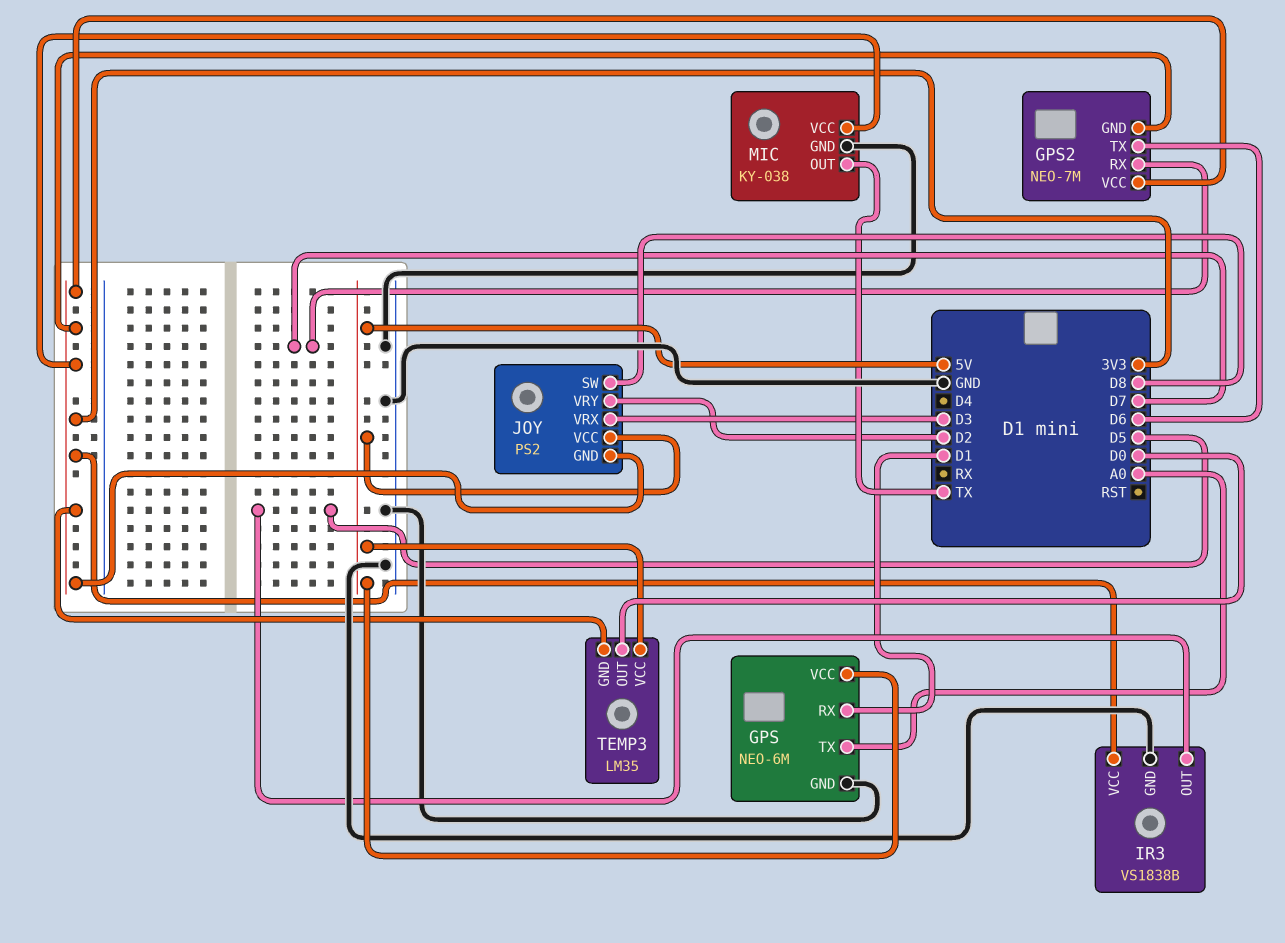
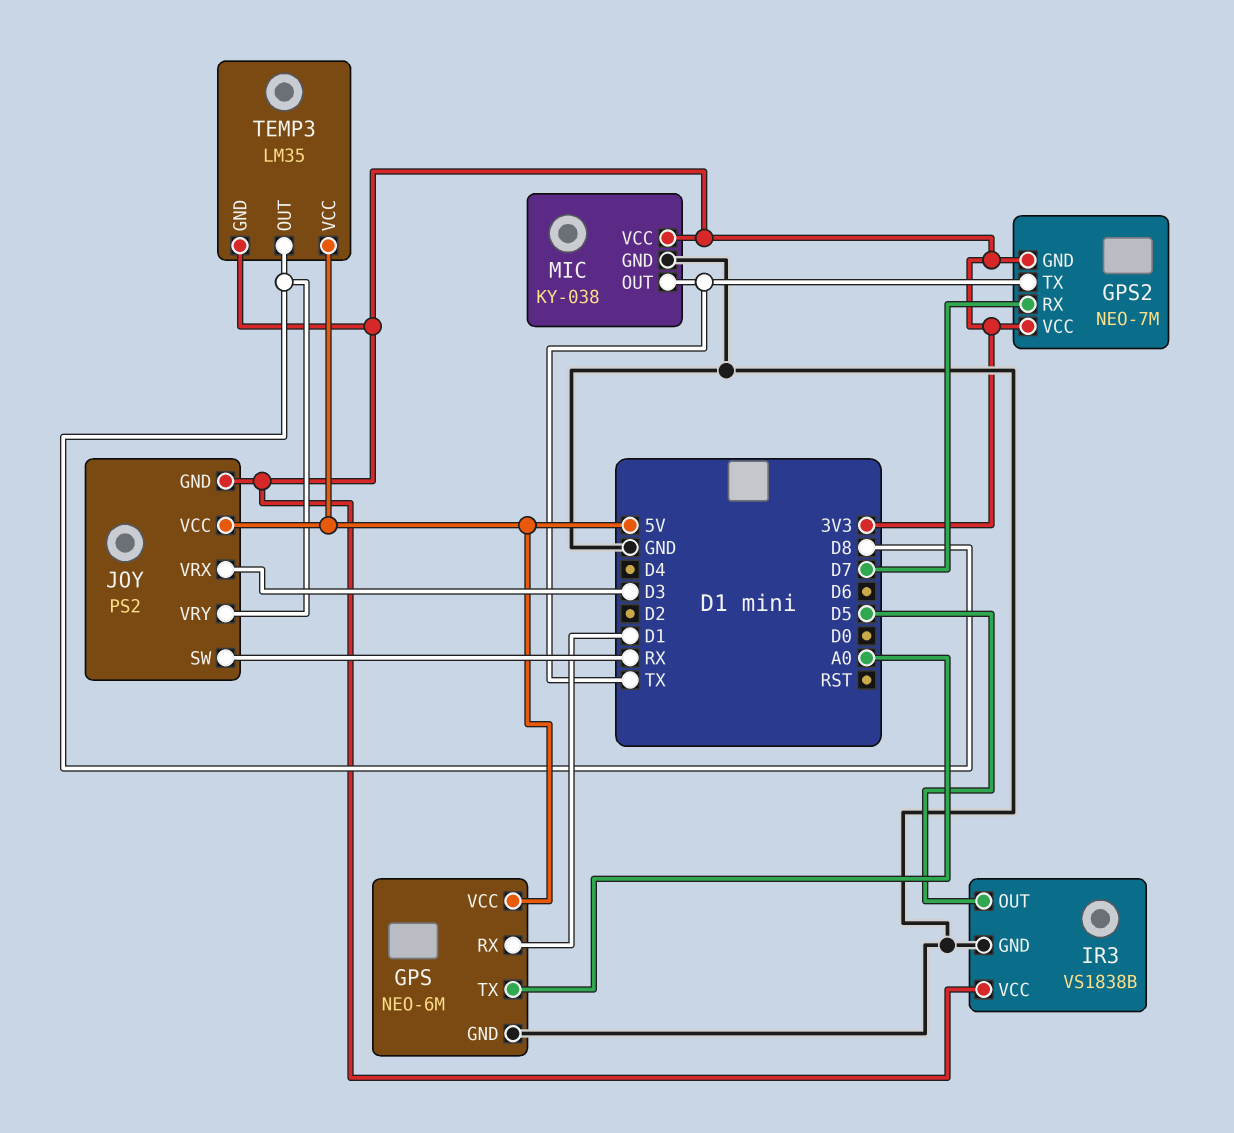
GPS2 pin TX: D6 -> TX
JOY pin SW: D8 -> RX
JOY pin VRY: D2 -> D8
TEMP3 pin OUT: D0 -> D8

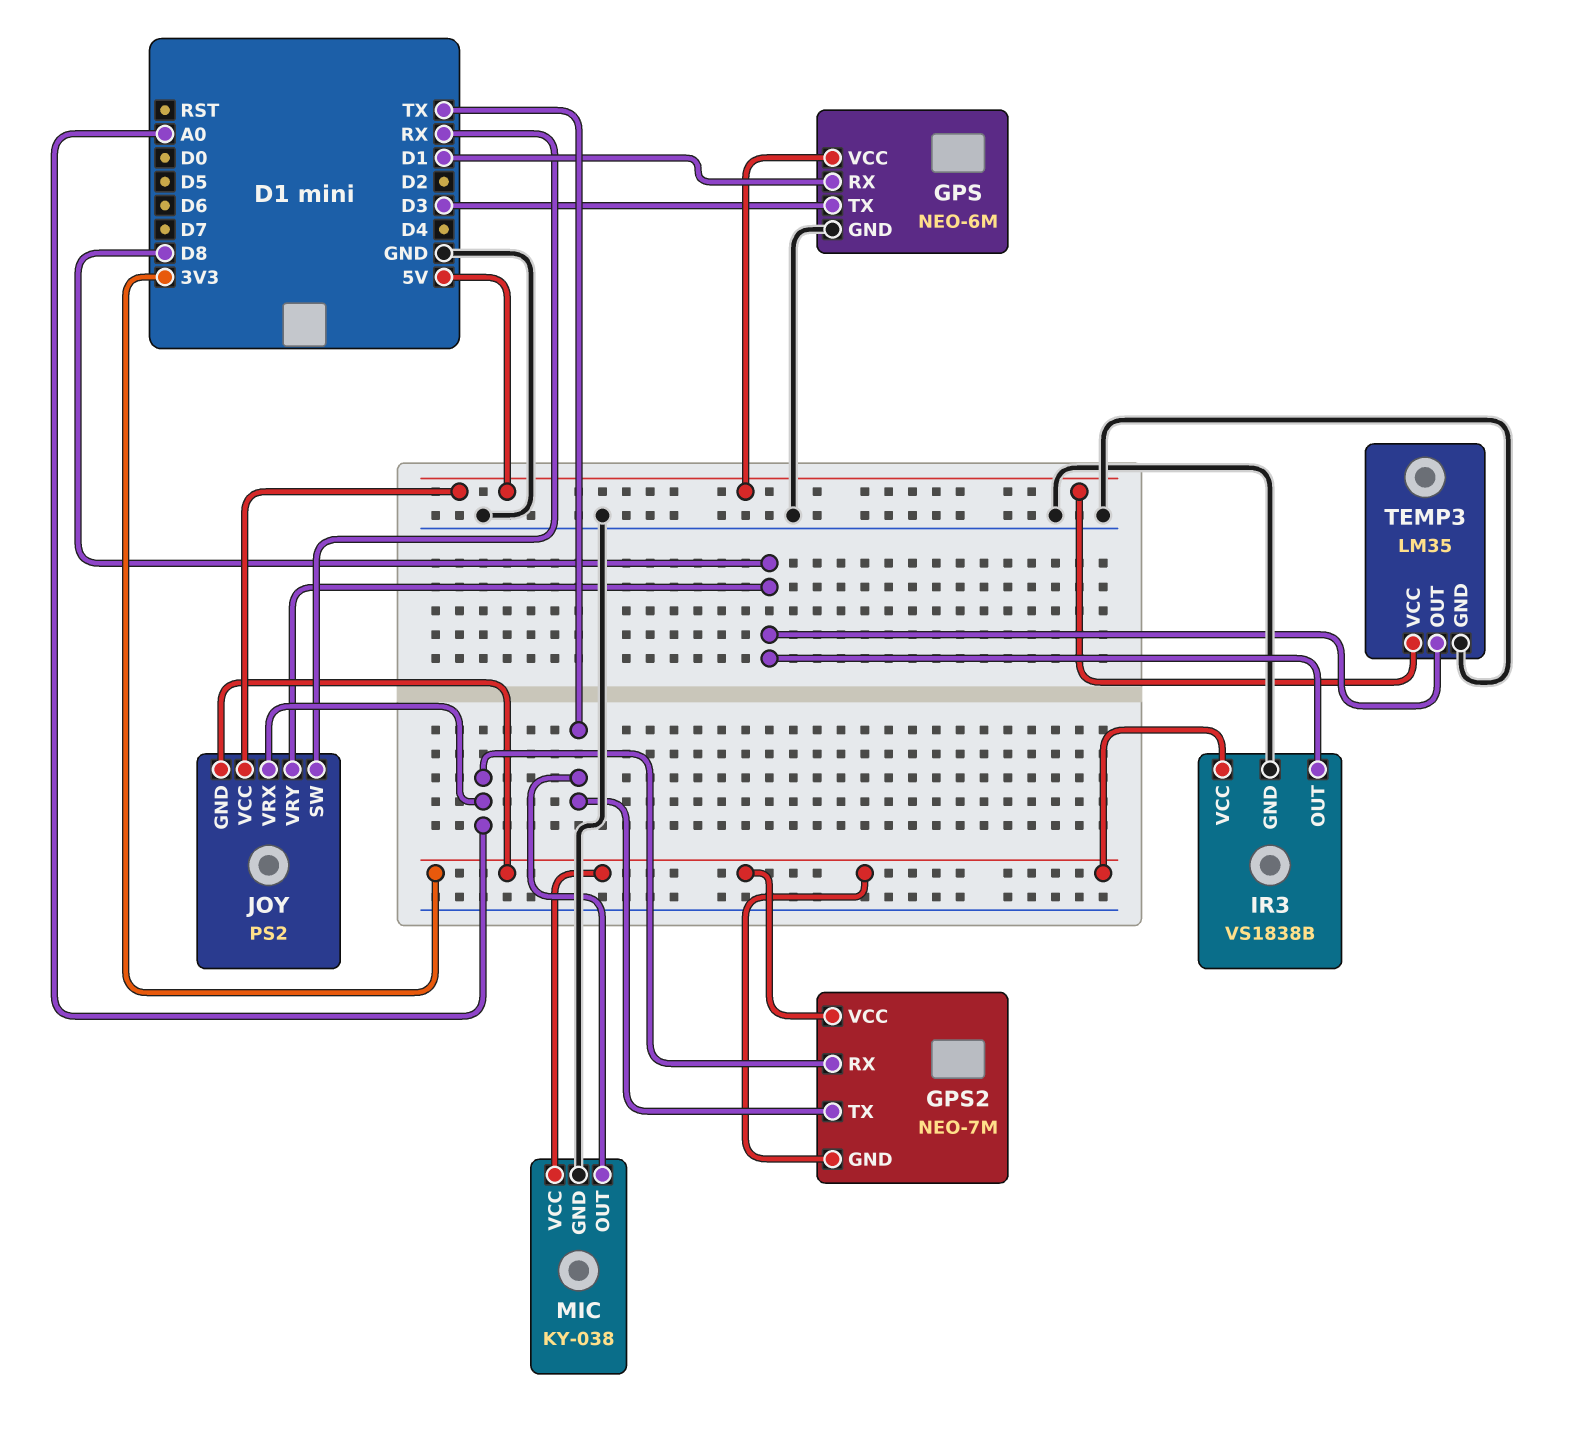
GPS pin TX: A0 -> D3
GPS2 pin RX: D7 -> A0
IR3 pin OUT: D5 -> D8
JOY pin VRX: D3 -> A0
TEMP3 pin GND: 3V3 -> GND

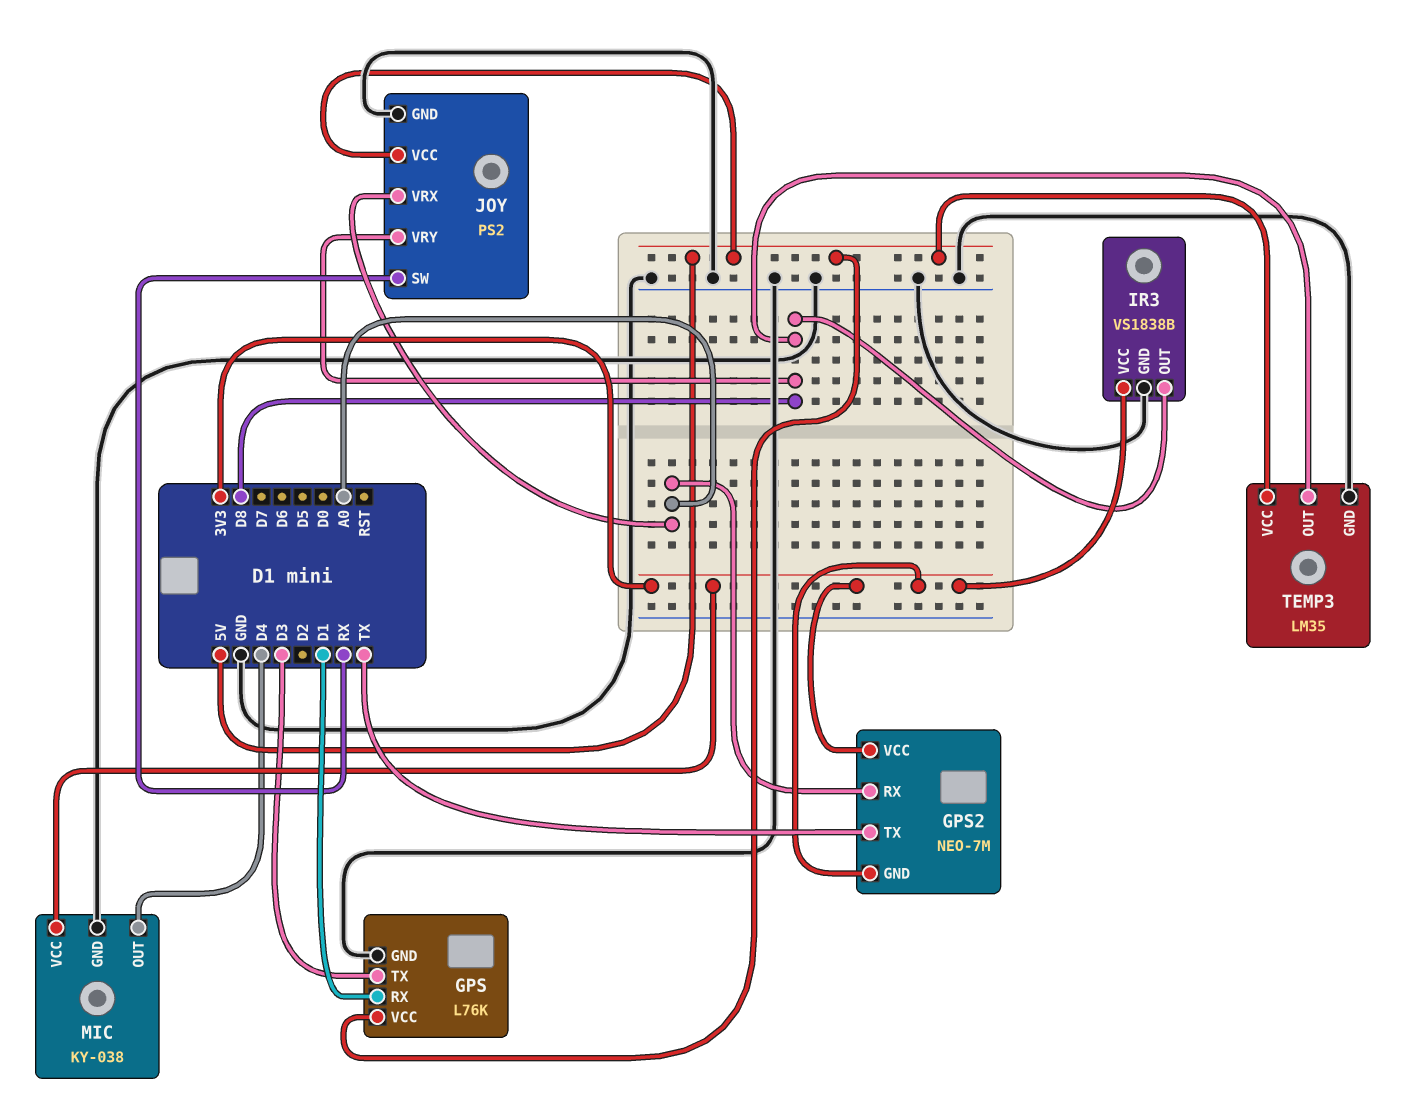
GPS: NEO-6M -> L76K
JOY pin GND: 3V3 -> GND
MIC pin OUT: TX -> D4

